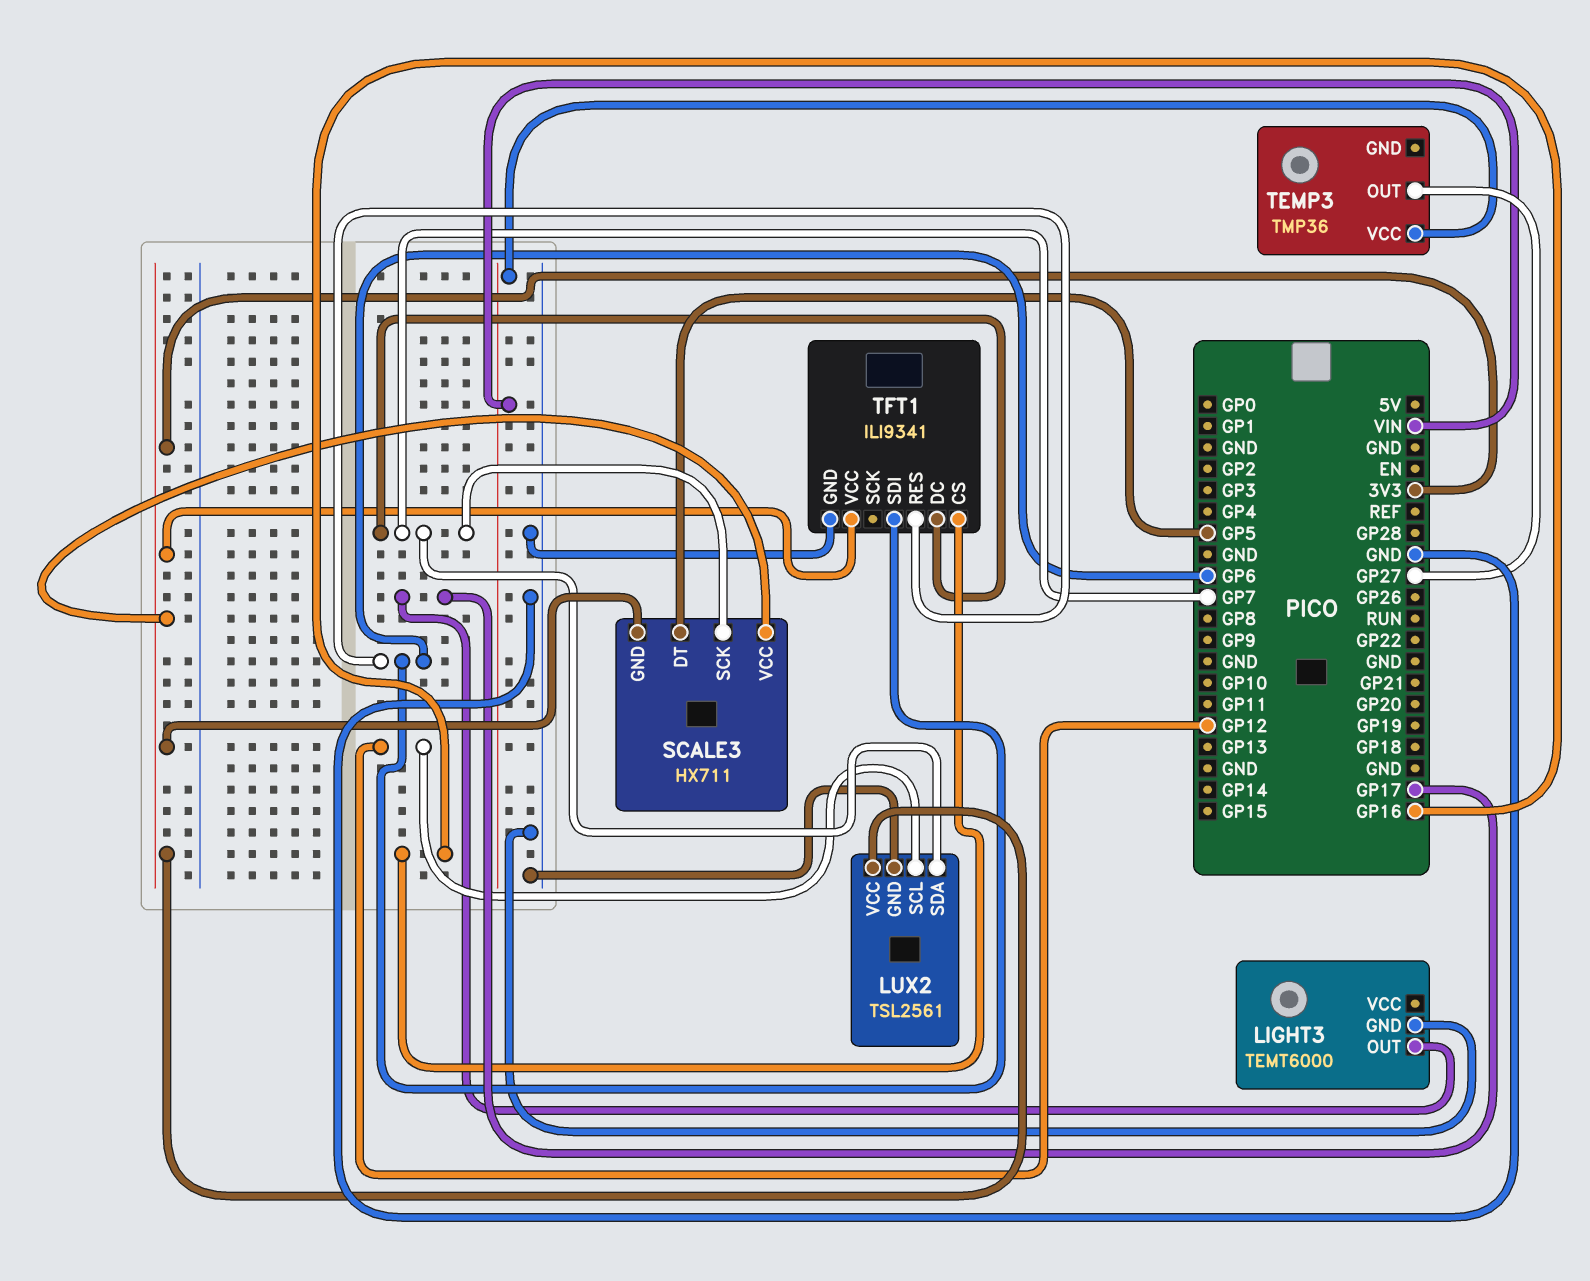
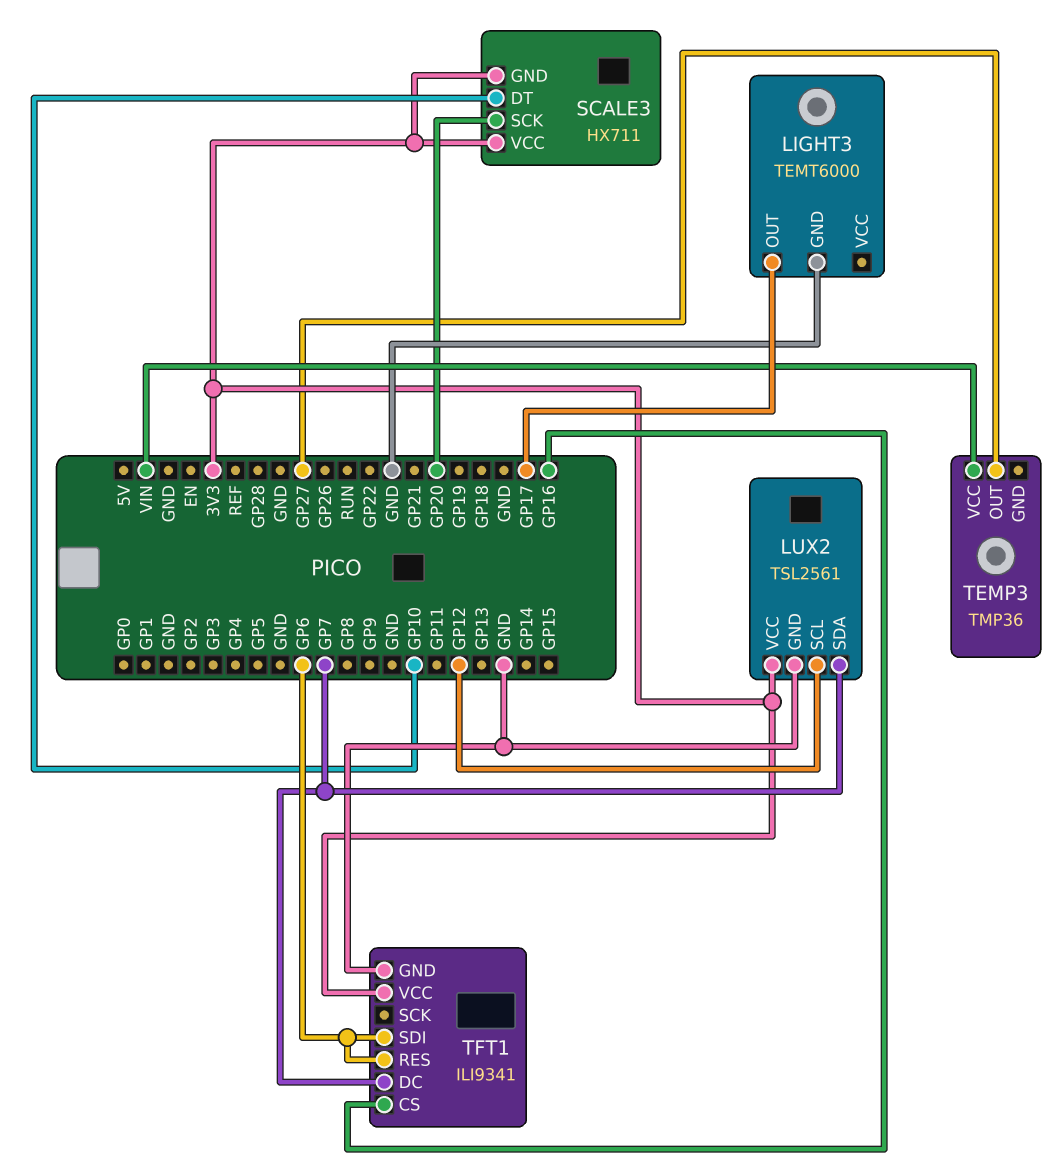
SCALE3 pin DT: GP5 -> GP10
SCALE3 pin SCK: GP7 -> GP20

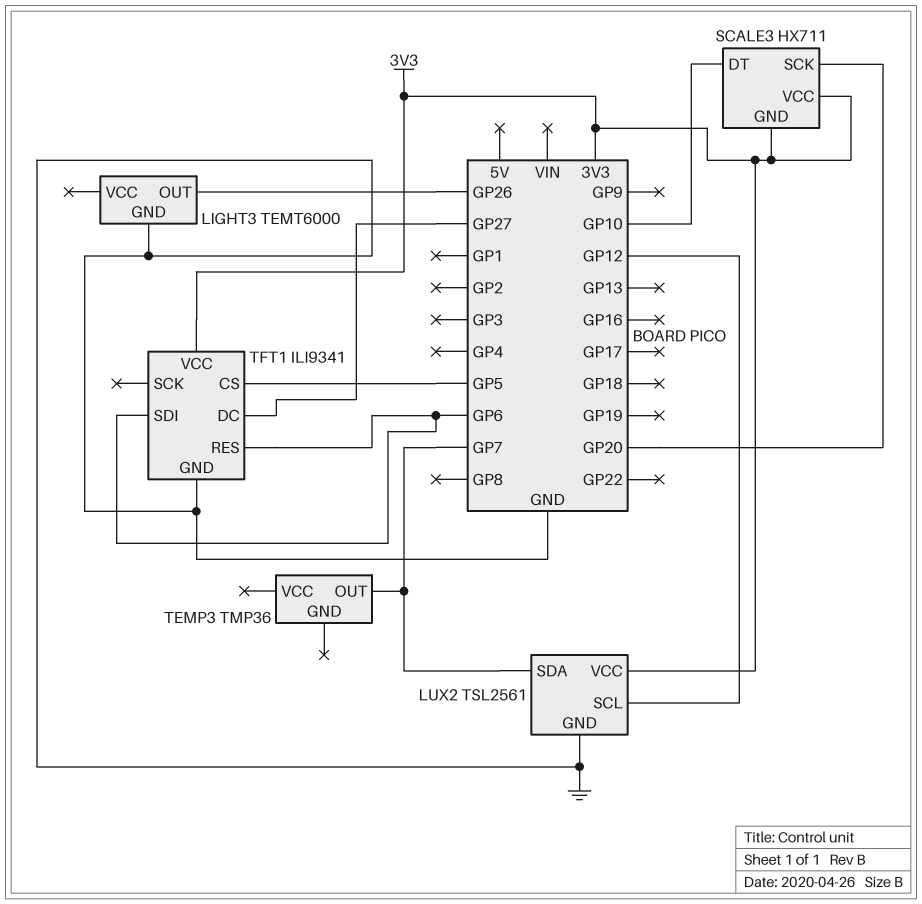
LIGHT3 pin OUT: GP17 -> GP26
TEMP3 pin OUT: GP27 -> GP7
TEMP3 pin VCC: VIN -> none
TFT1 pin CS: GP16 -> GP5
TFT1 pin DC: GP7 -> GP27

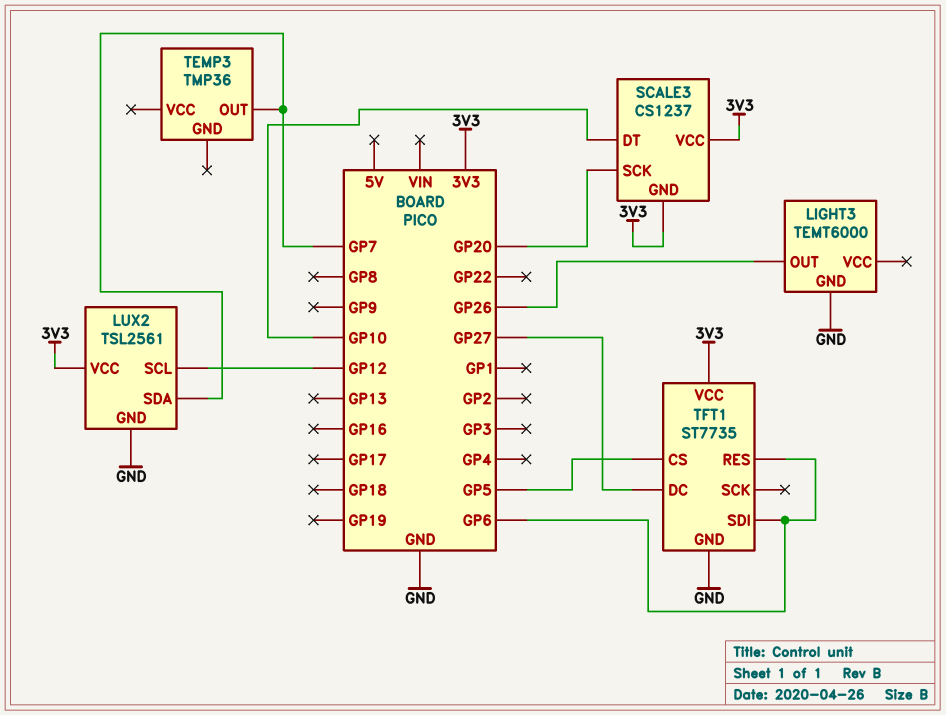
SCALE3: HX711 -> CS1237
TFT1: ILI9341 -> ST7735

